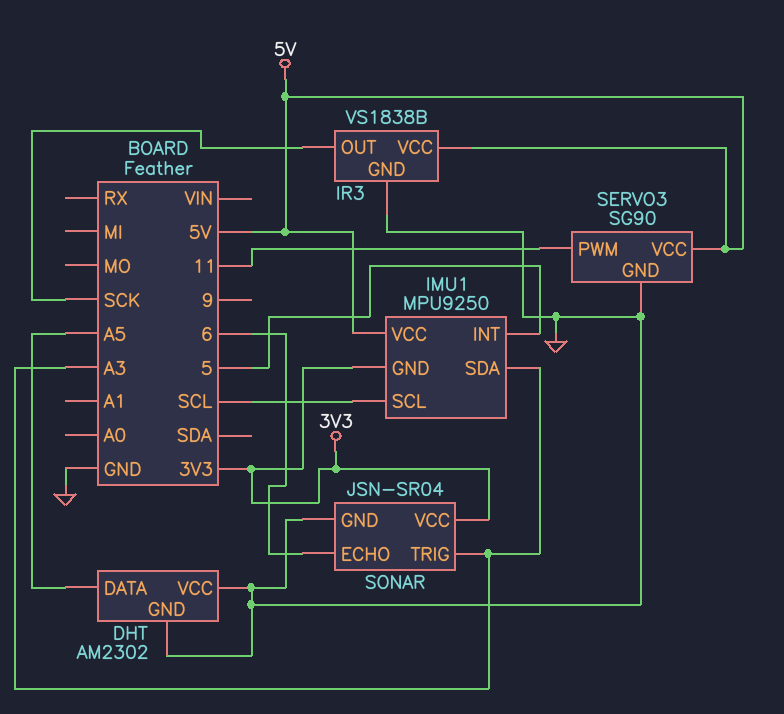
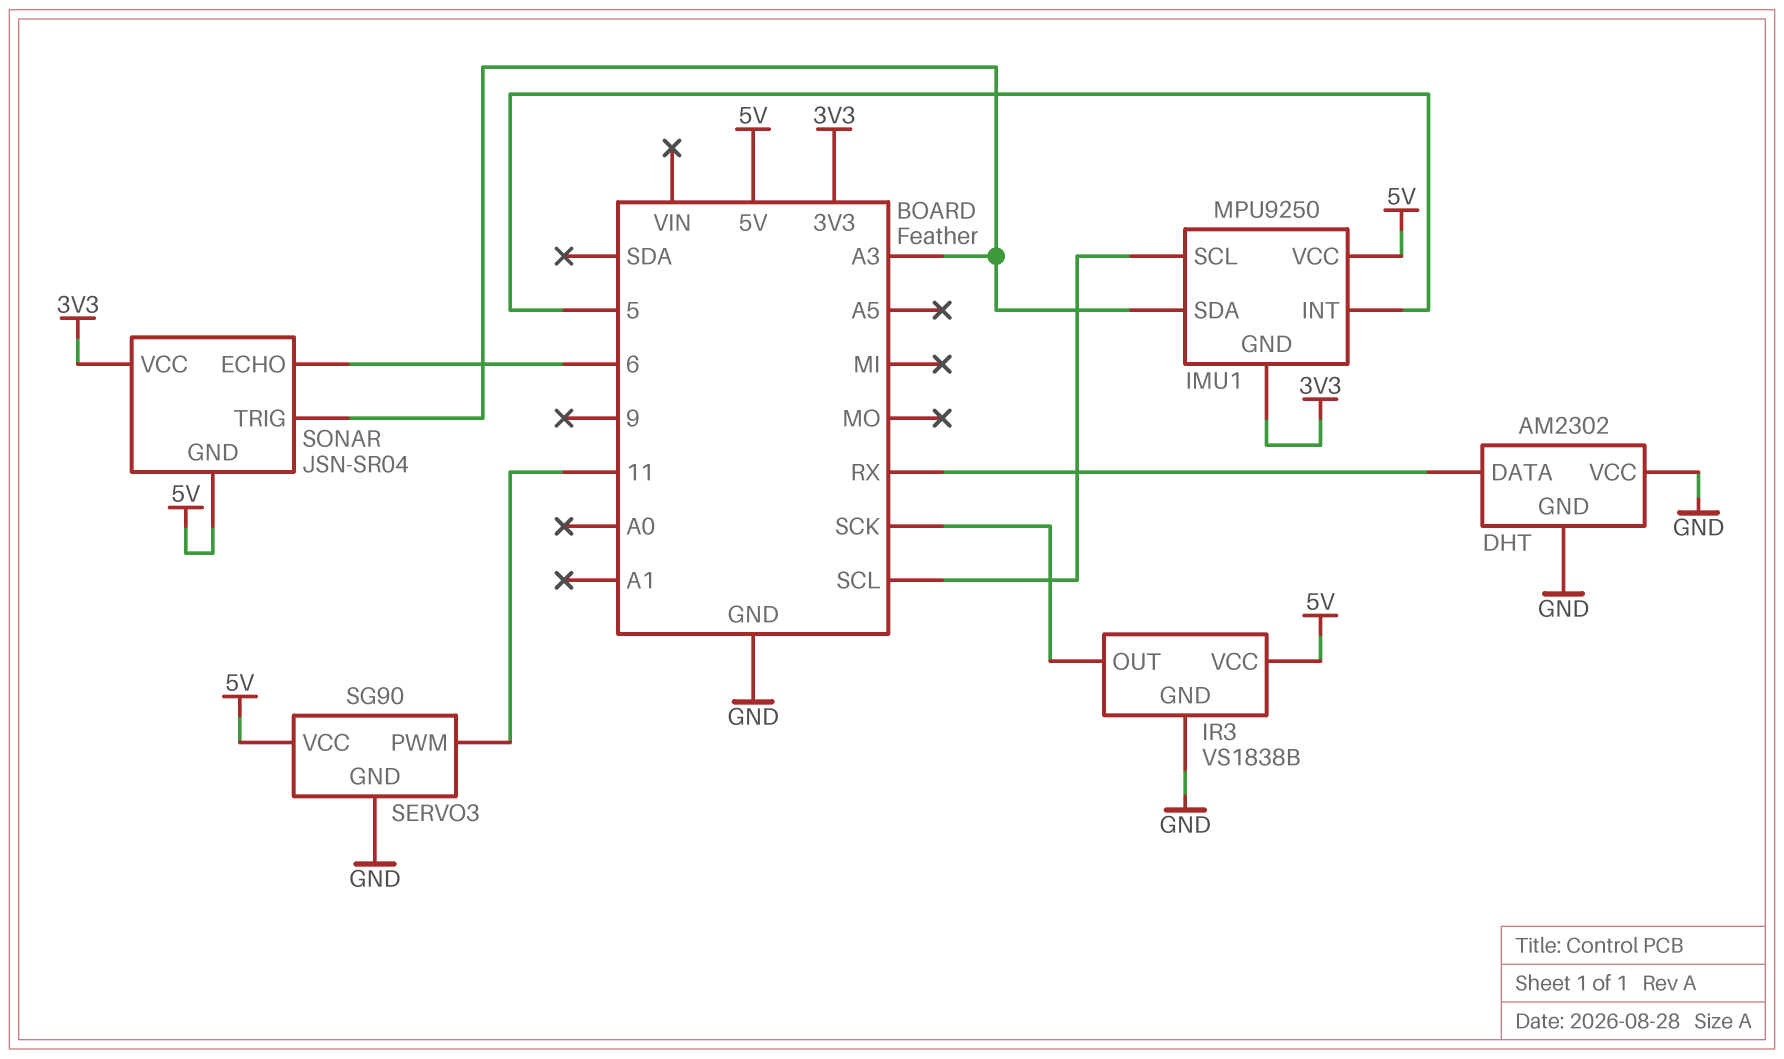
DHT pin DATA: A5 -> RX
SONAR pin GND: GND -> 5V

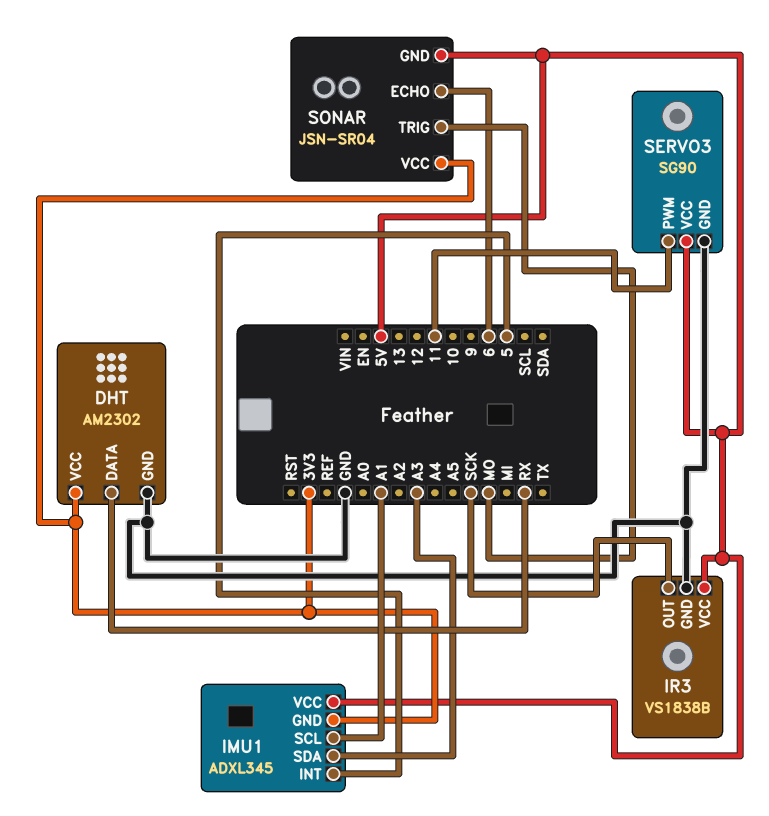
DHT pin VCC: GND -> 3V3
IMU1: MPU9250 -> ADXL345
IMU1 pin SCL: SCL -> A1
SONAR pin TRIG: A3 -> MO

